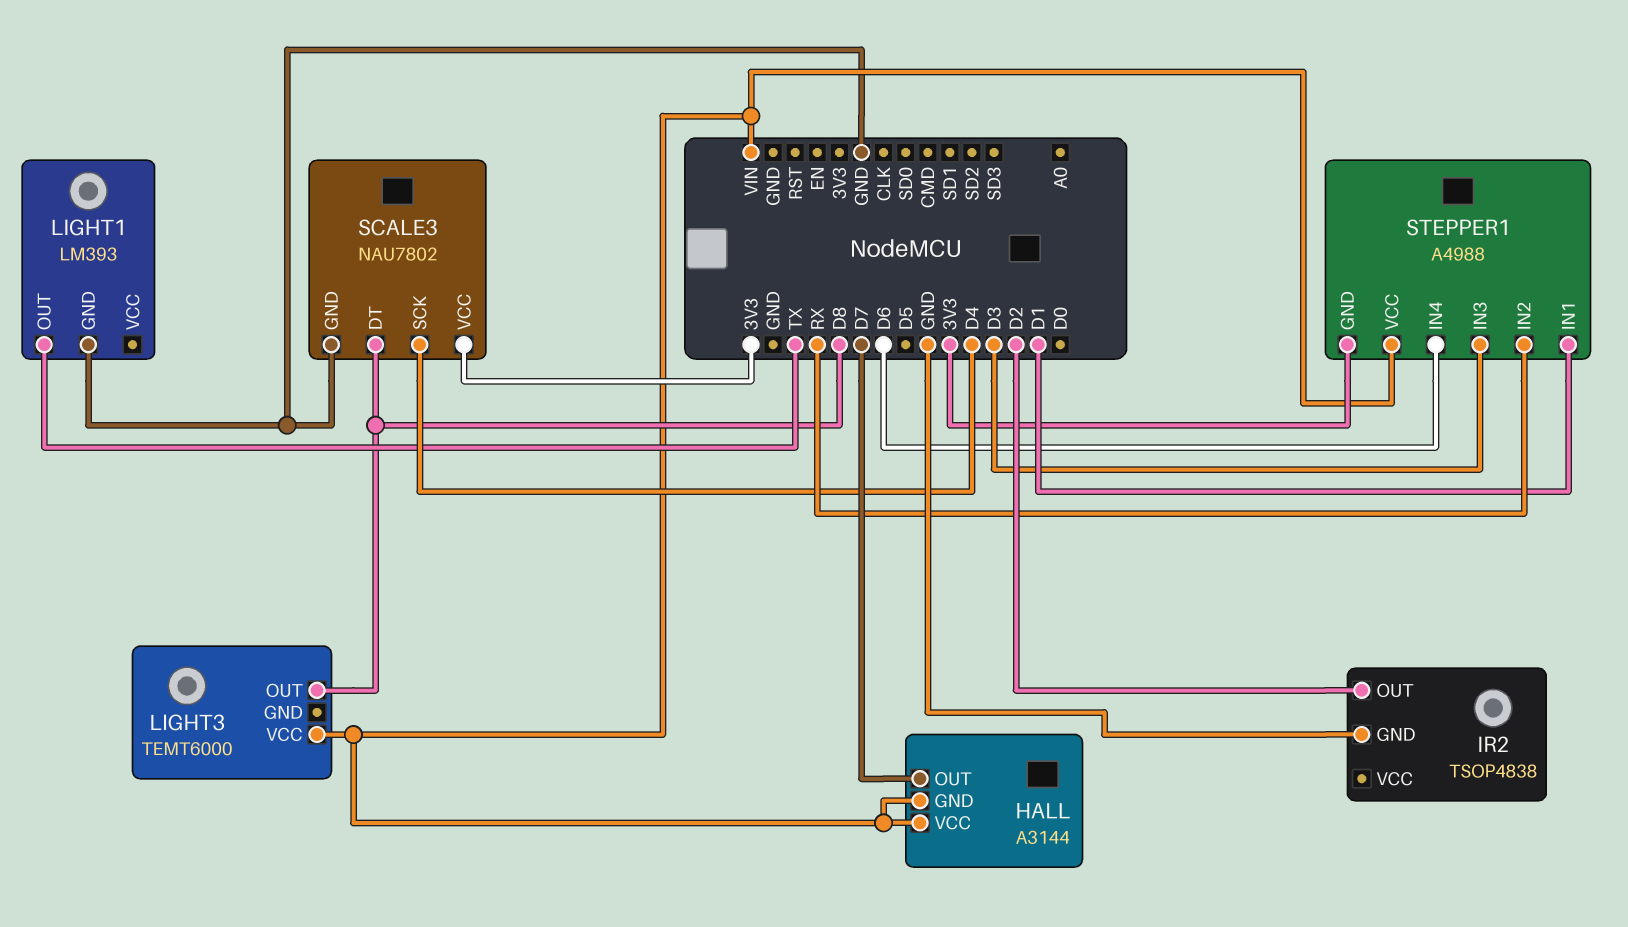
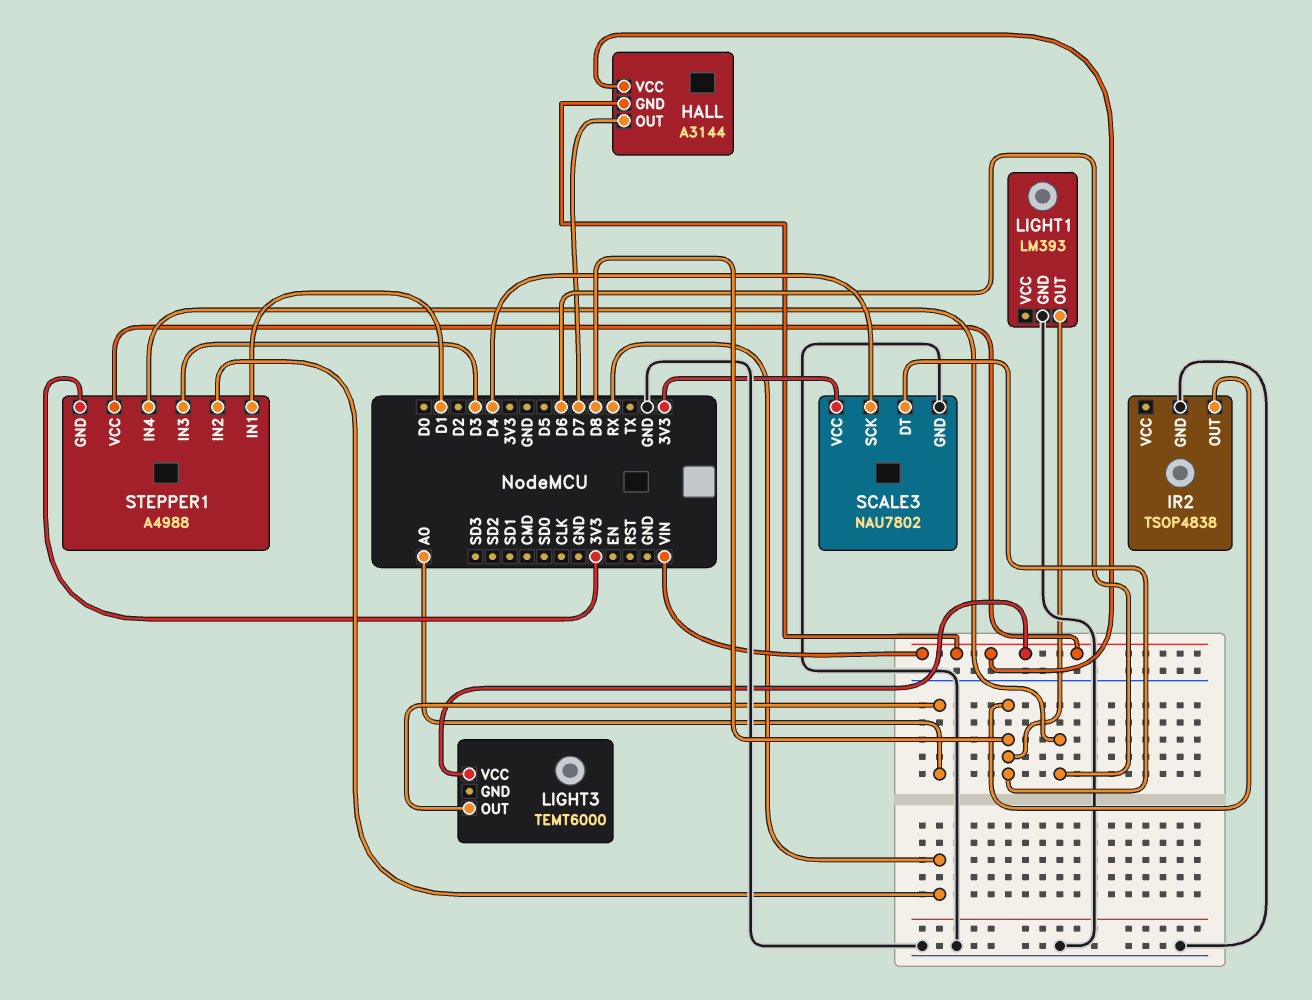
IR2 pin OUT: D2 -> D8
LIGHT1 pin OUT: TX -> D8
LIGHT3 pin OUT: D8 -> A0

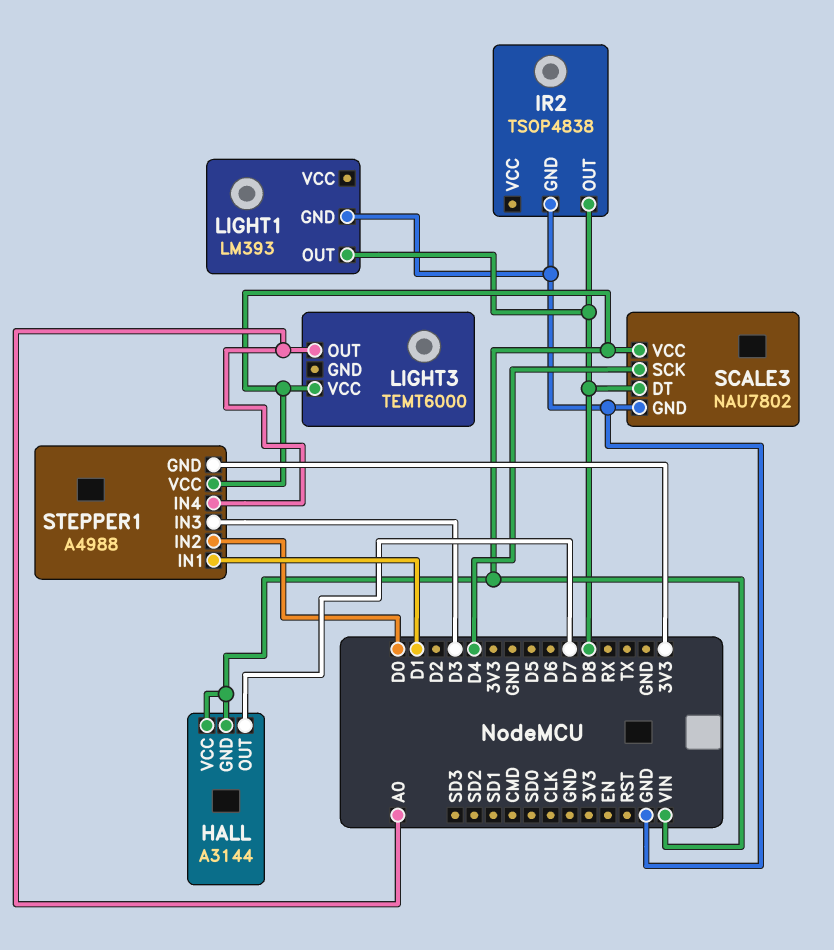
SCALE3 pin VCC: 3V3 -> VIN
STEPPER1 pin IN2: RX -> D0
STEPPER1 pin IN4: D6 -> A0

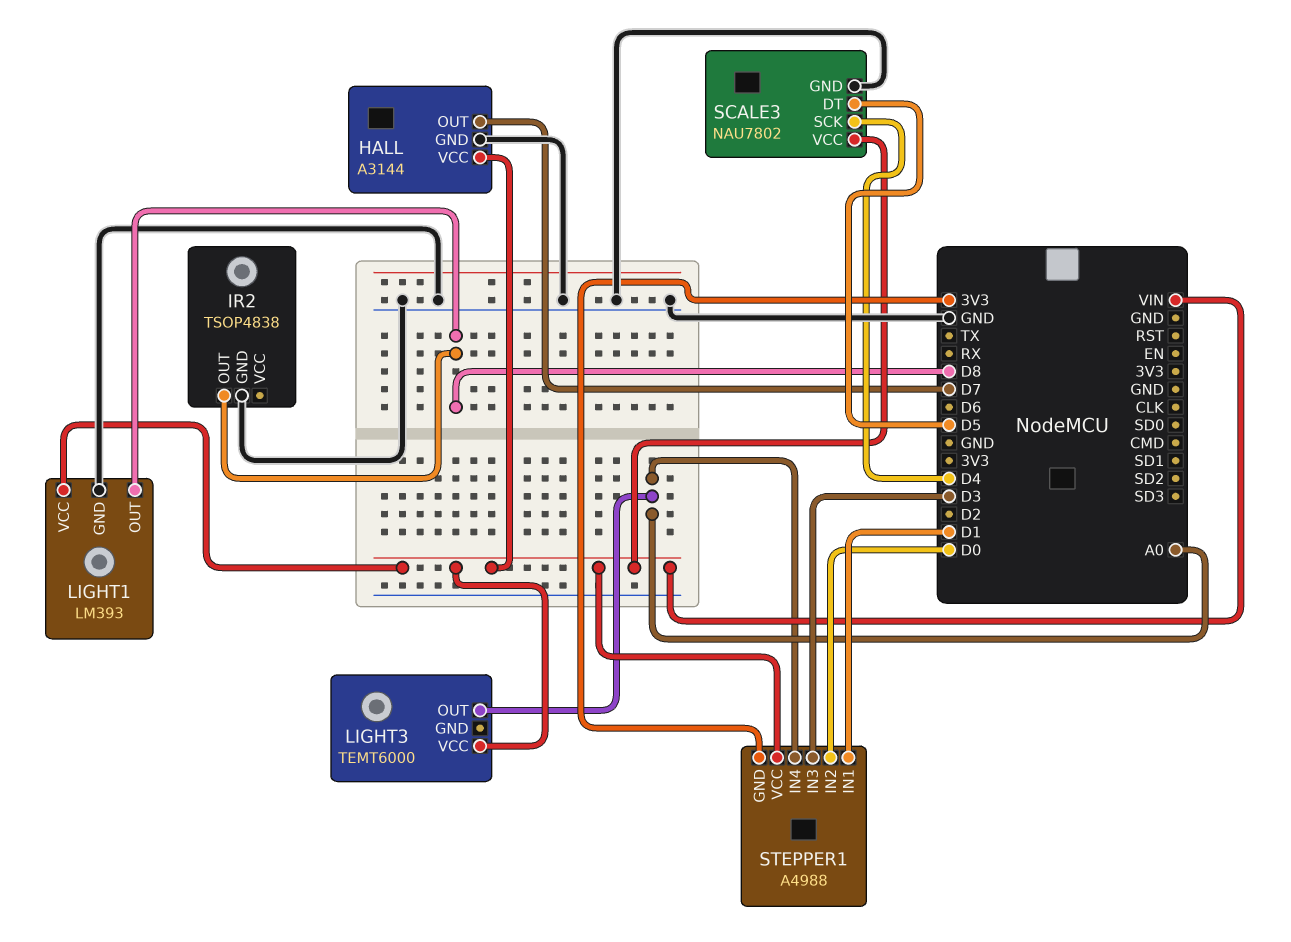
HALL pin GND: VIN -> GND
LIGHT1 pin VCC: none -> VIN
SCALE3 pin DT: D8 -> D5

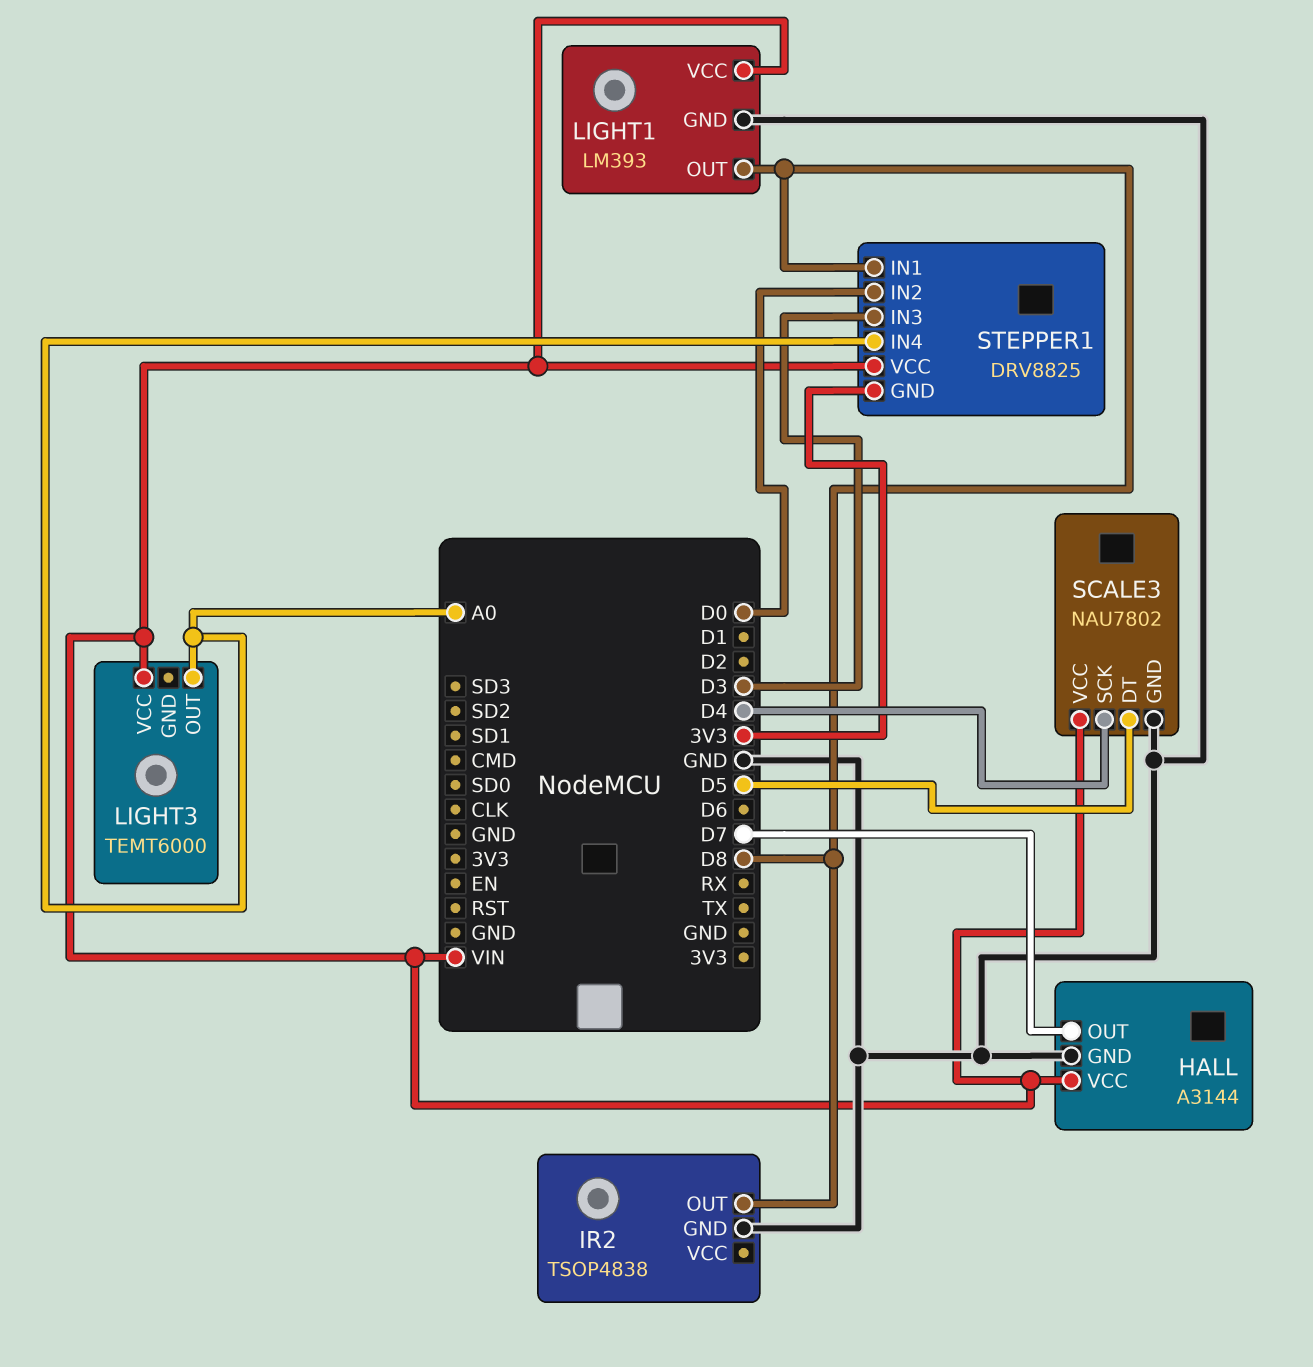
STEPPER1: A4988 -> DRV8825
STEPPER1 pin IN1: D1 -> D8

